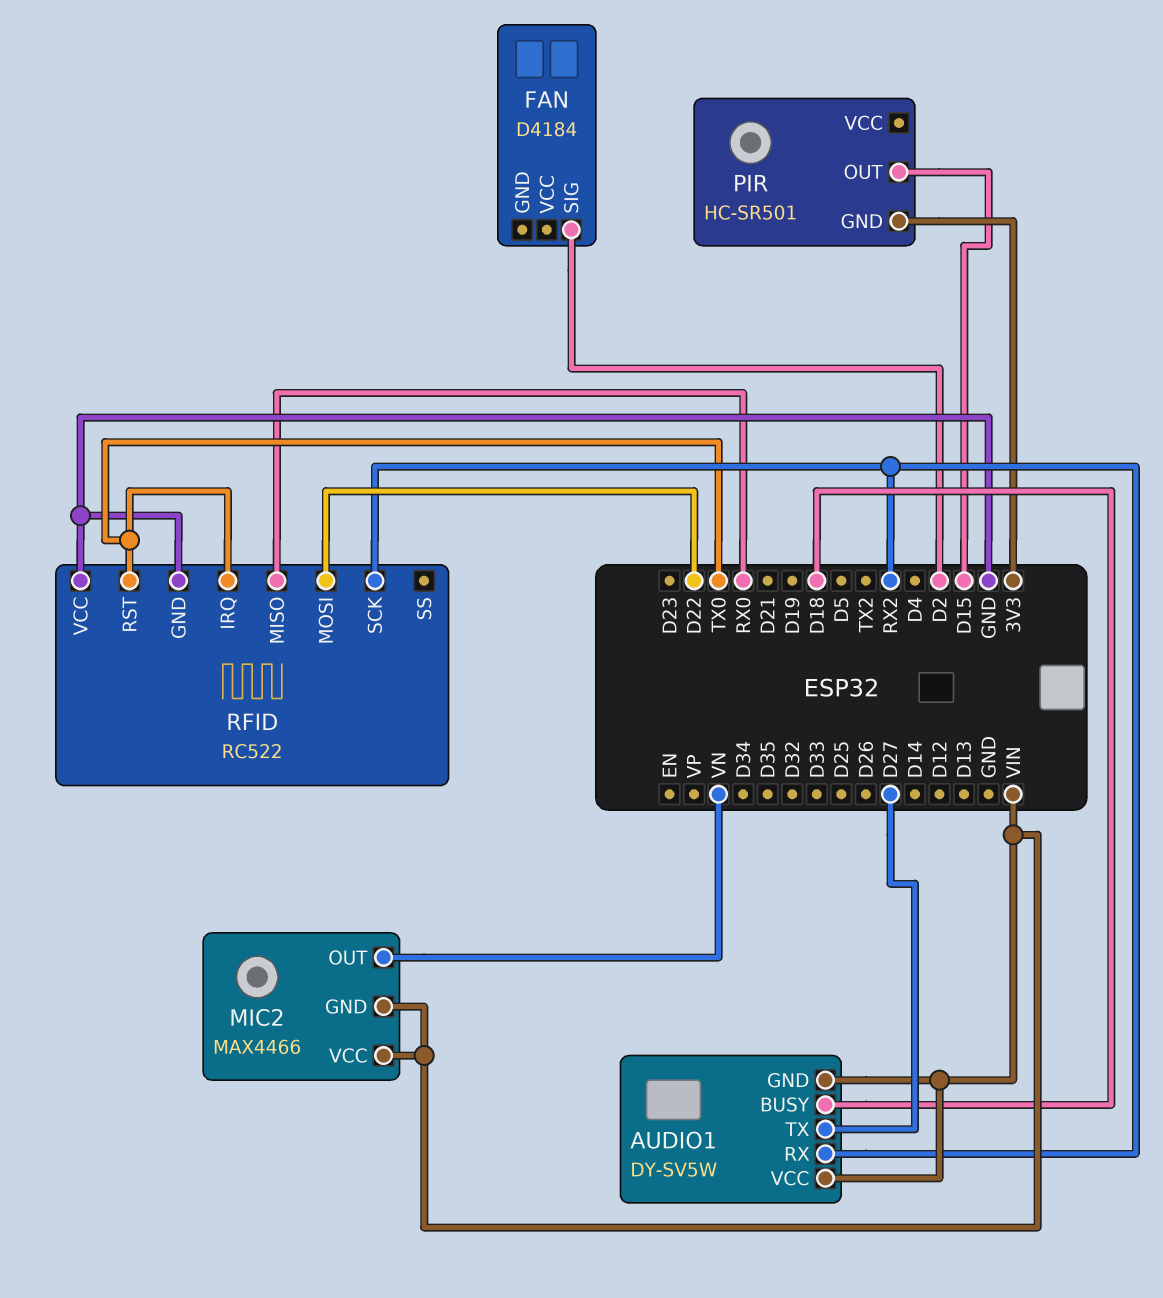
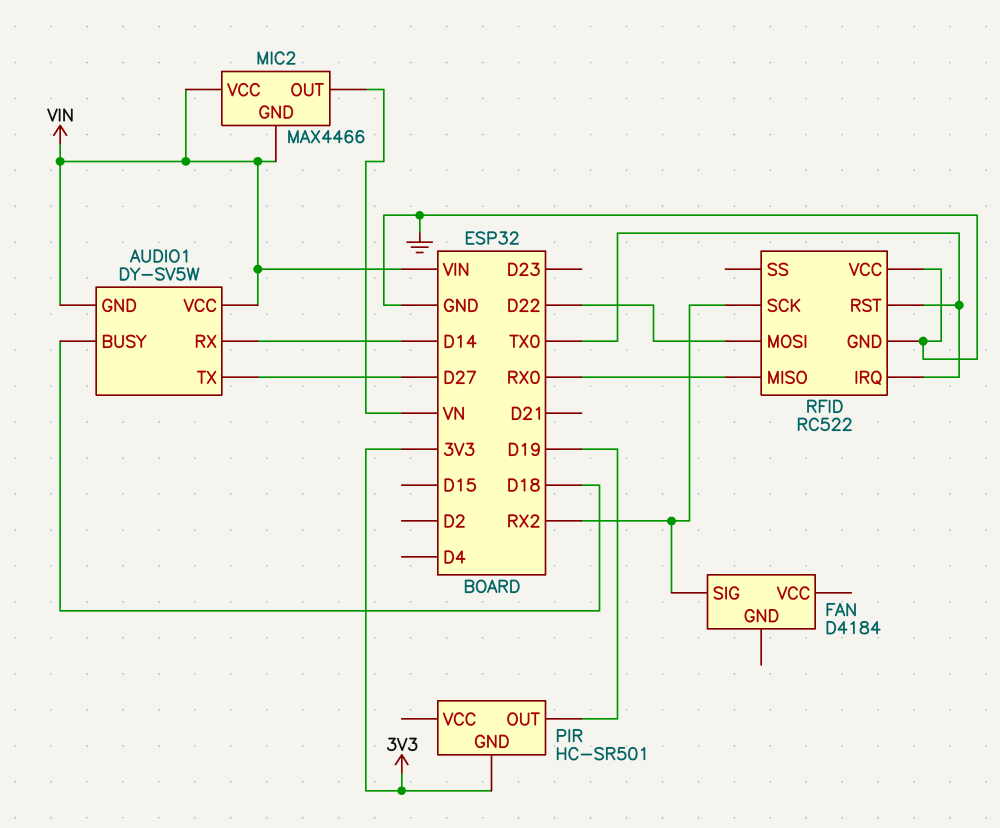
AUDIO1 pin RX: RX2 -> D14
FAN pin SIG: D2 -> RX2
PIR pin OUT: D15 -> D19

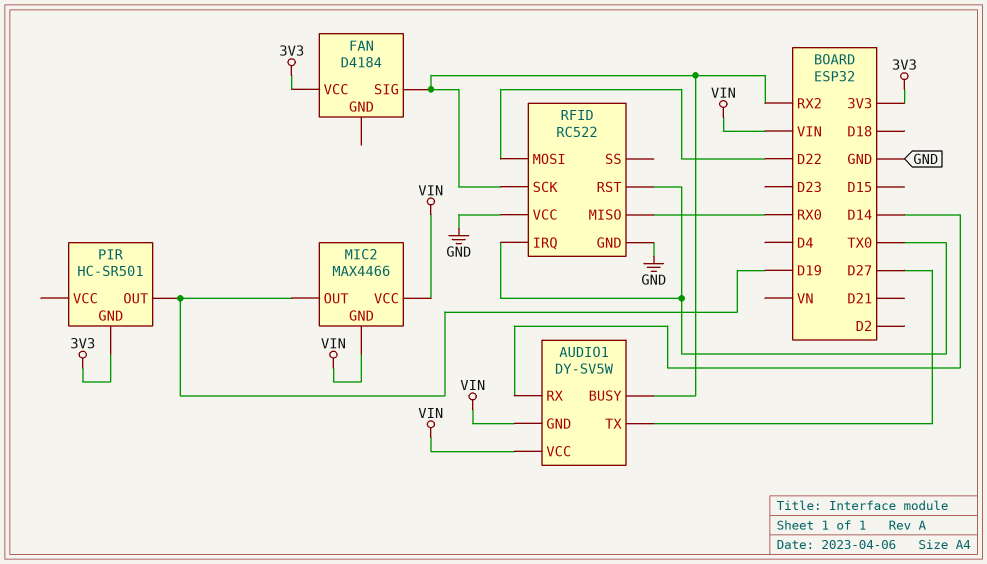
AUDIO1 pin BUSY: D18 -> RX2
FAN pin VCC: none -> 3V3
MIC2 pin OUT: VN -> D19

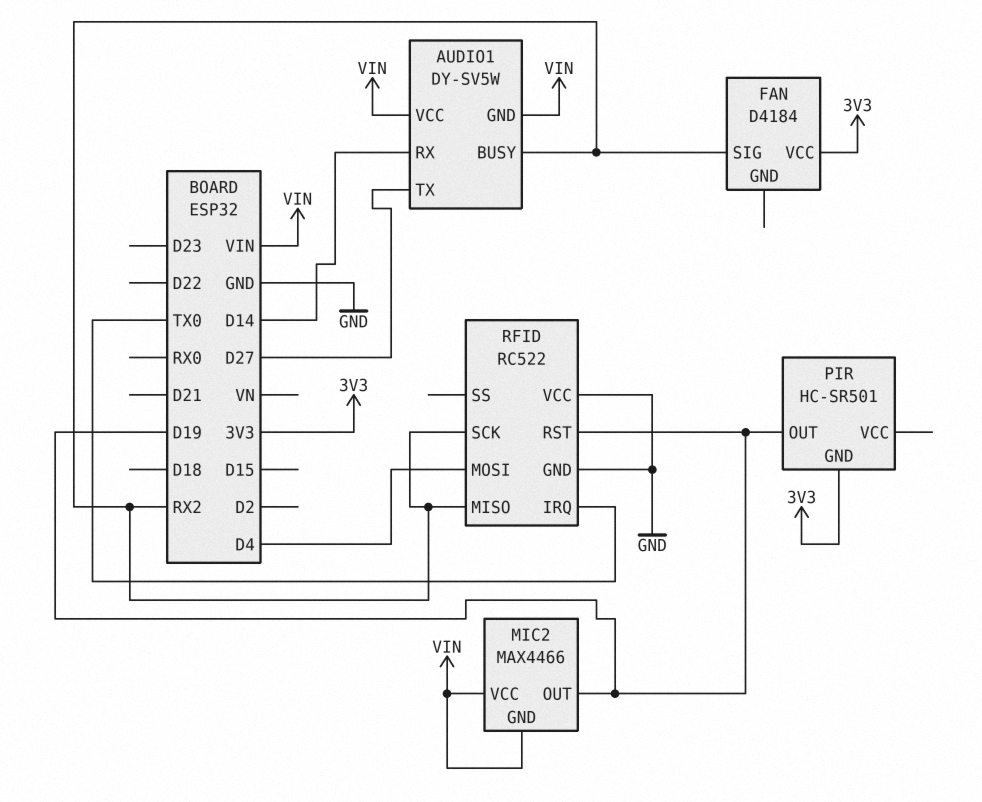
RFID pin MISO: RX0 -> RX2
RFID pin MOSI: D22 -> D4
RFID pin RST: TX0 -> D19

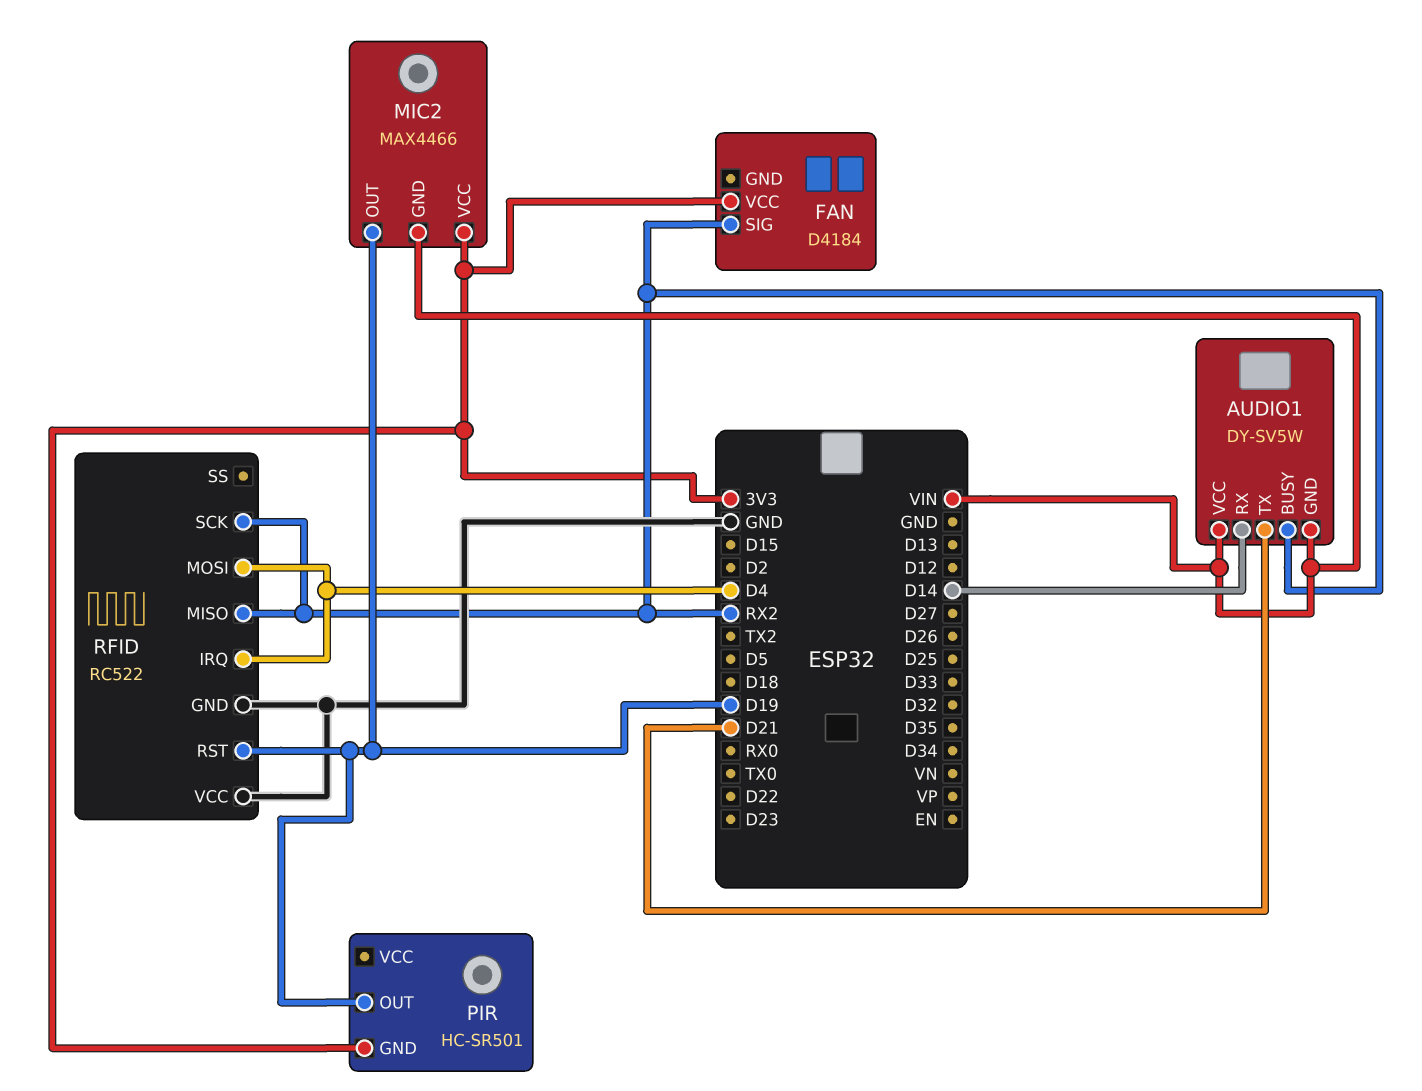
AUDIO1 pin TX: D27 -> D21
MIC2 pin VCC: VIN -> 3V3
RFID pin IRQ: TX0 -> D4

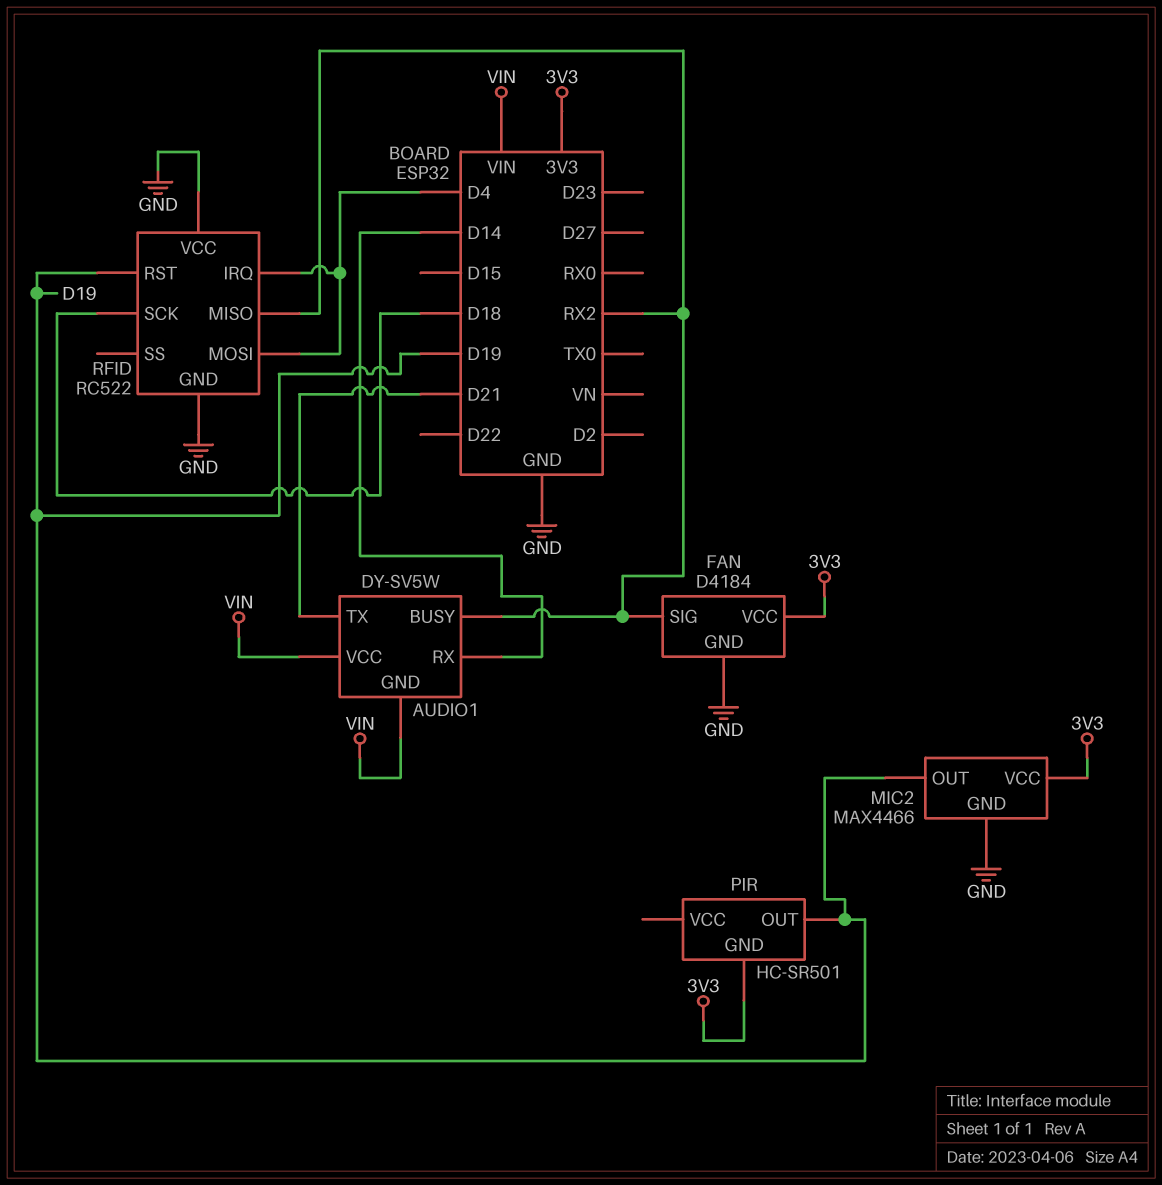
FAN pin GND: none -> GND
MIC2 pin GND: VIN -> GND
RFID pin SCK: RX2 -> D18

